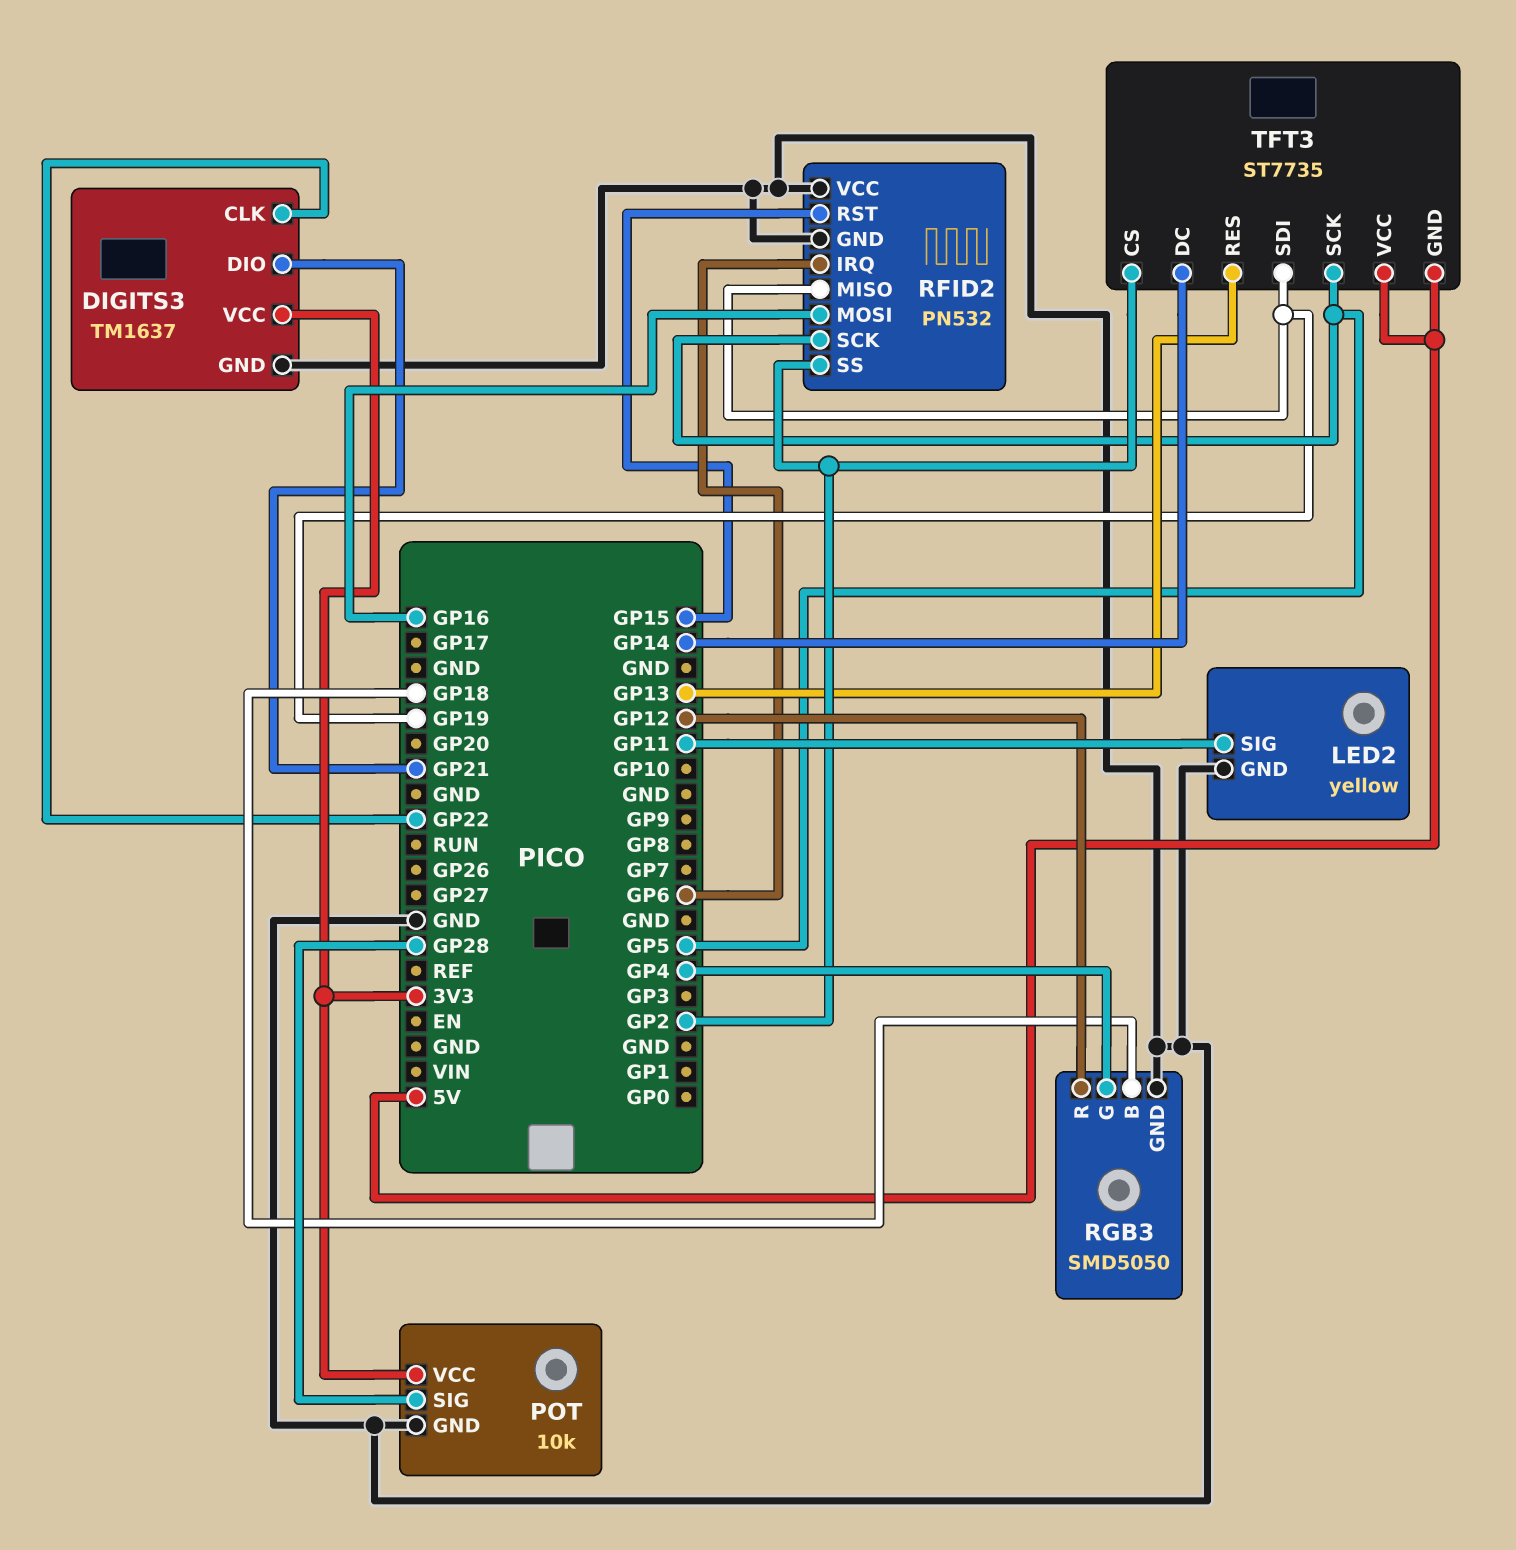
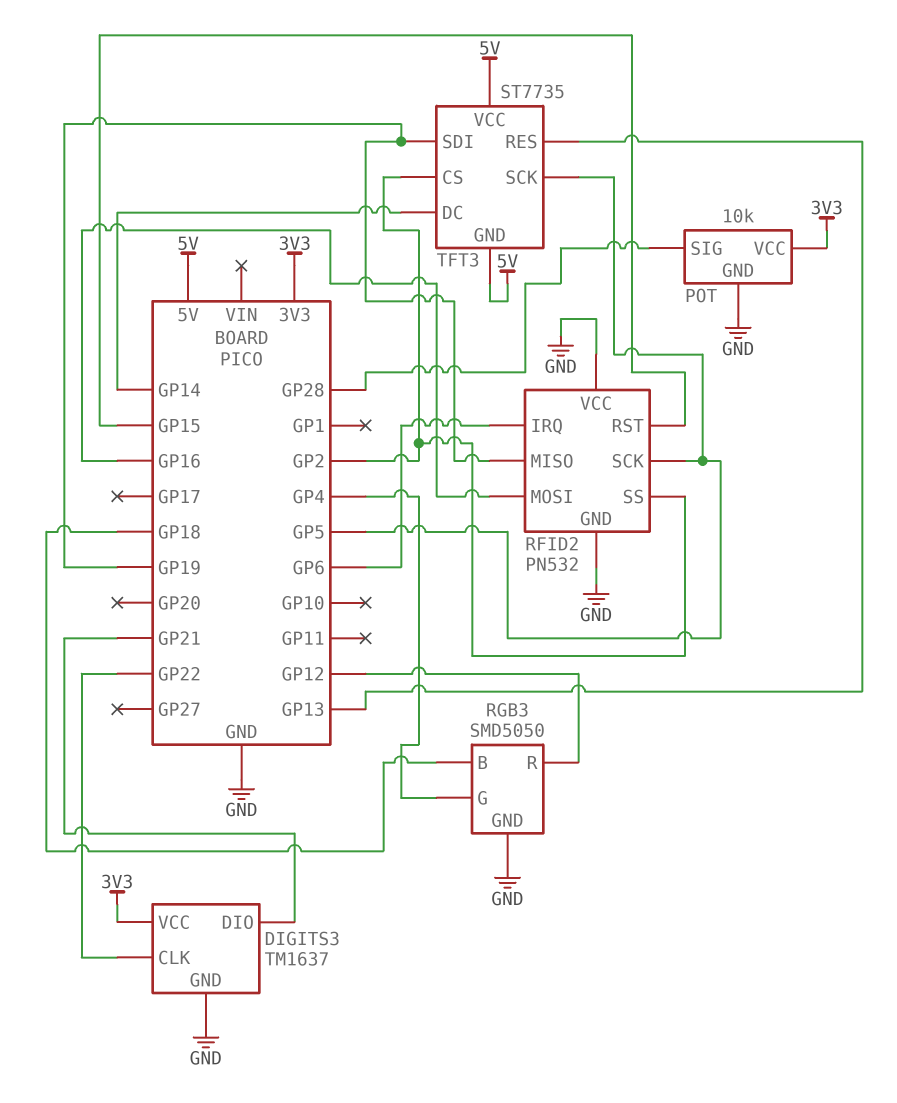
LED2: yellow -> none
LED2 pin GND: GND -> none
LED2 pin SIG: GP11 -> none

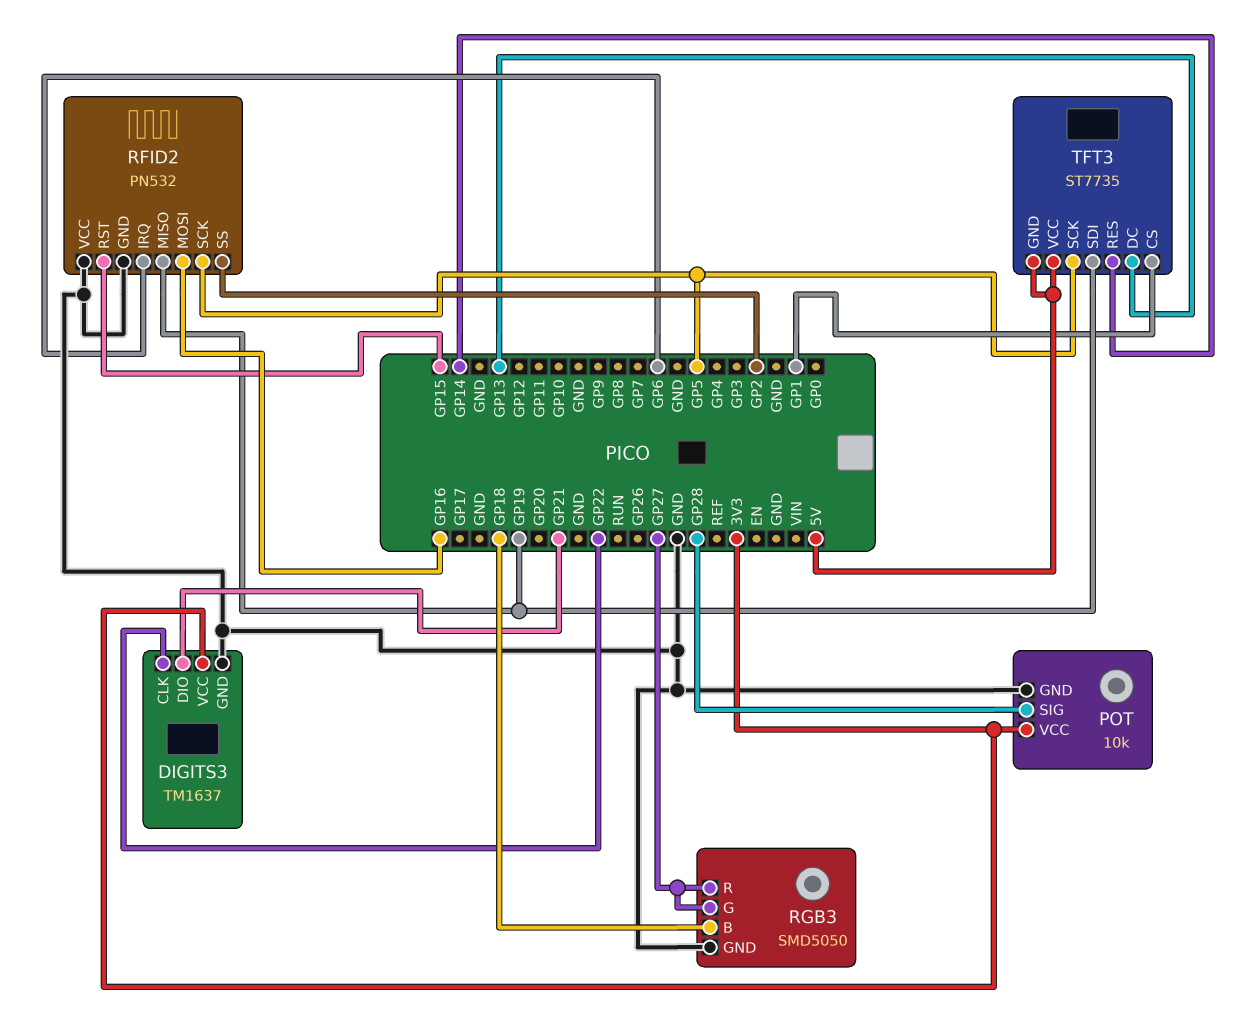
RGB3 pin G: GP4 -> GP27
RGB3 pin R: GP12 -> GP27
TFT3 pin CS: GP2 -> GP1
TFT3 pin DC: GP14 -> GP13
TFT3 pin RES: GP13 -> GP14

